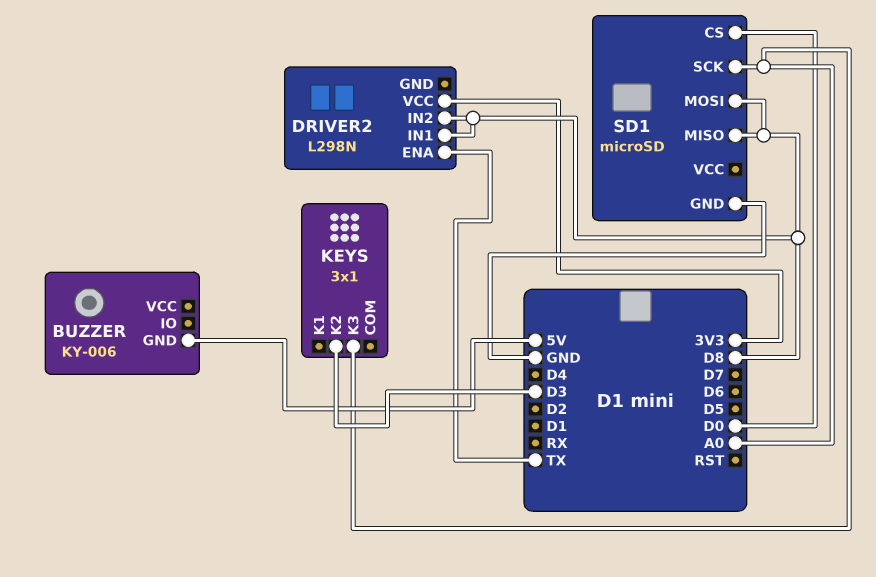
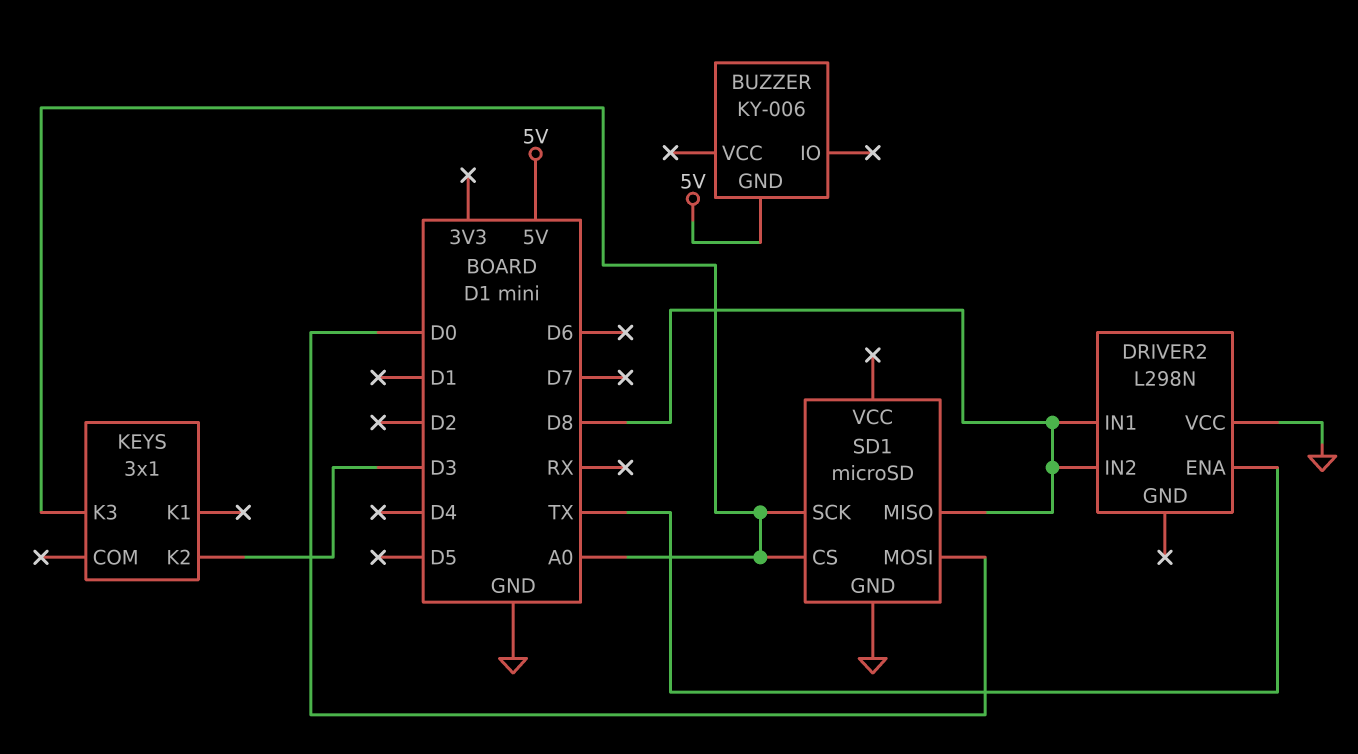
DRIVER2 pin VCC: 3V3 -> GND
SD1 pin CS: D0 -> A0
SD1 pin MOSI: D8 -> D0

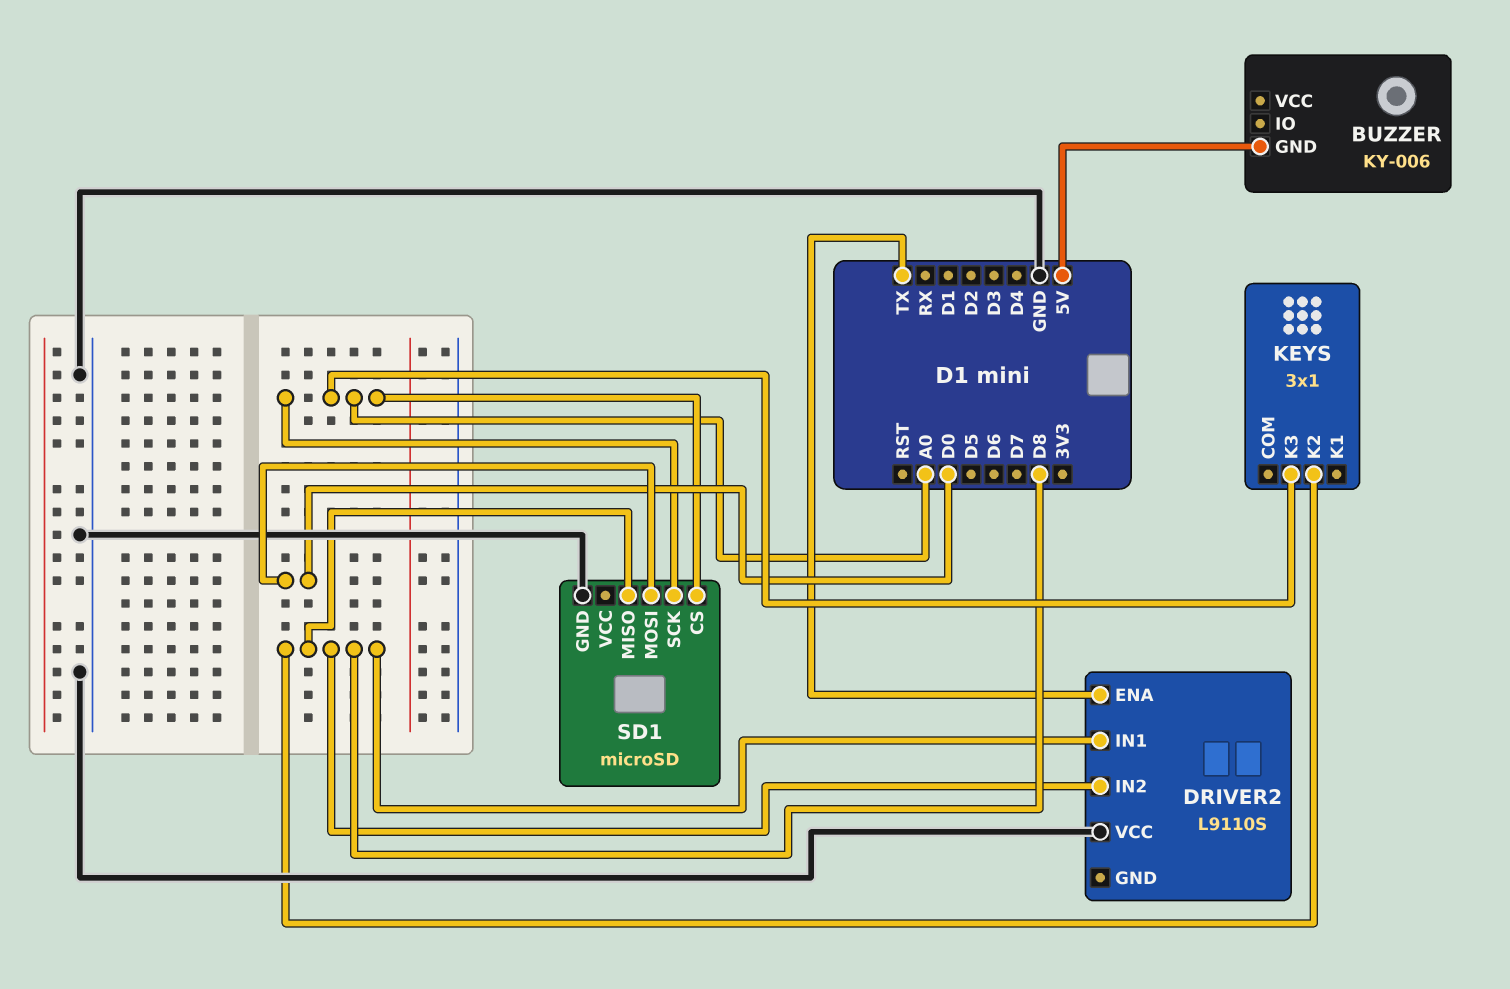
DRIVER2: L298N -> L9110S
KEYS pin K2: D3 -> D8

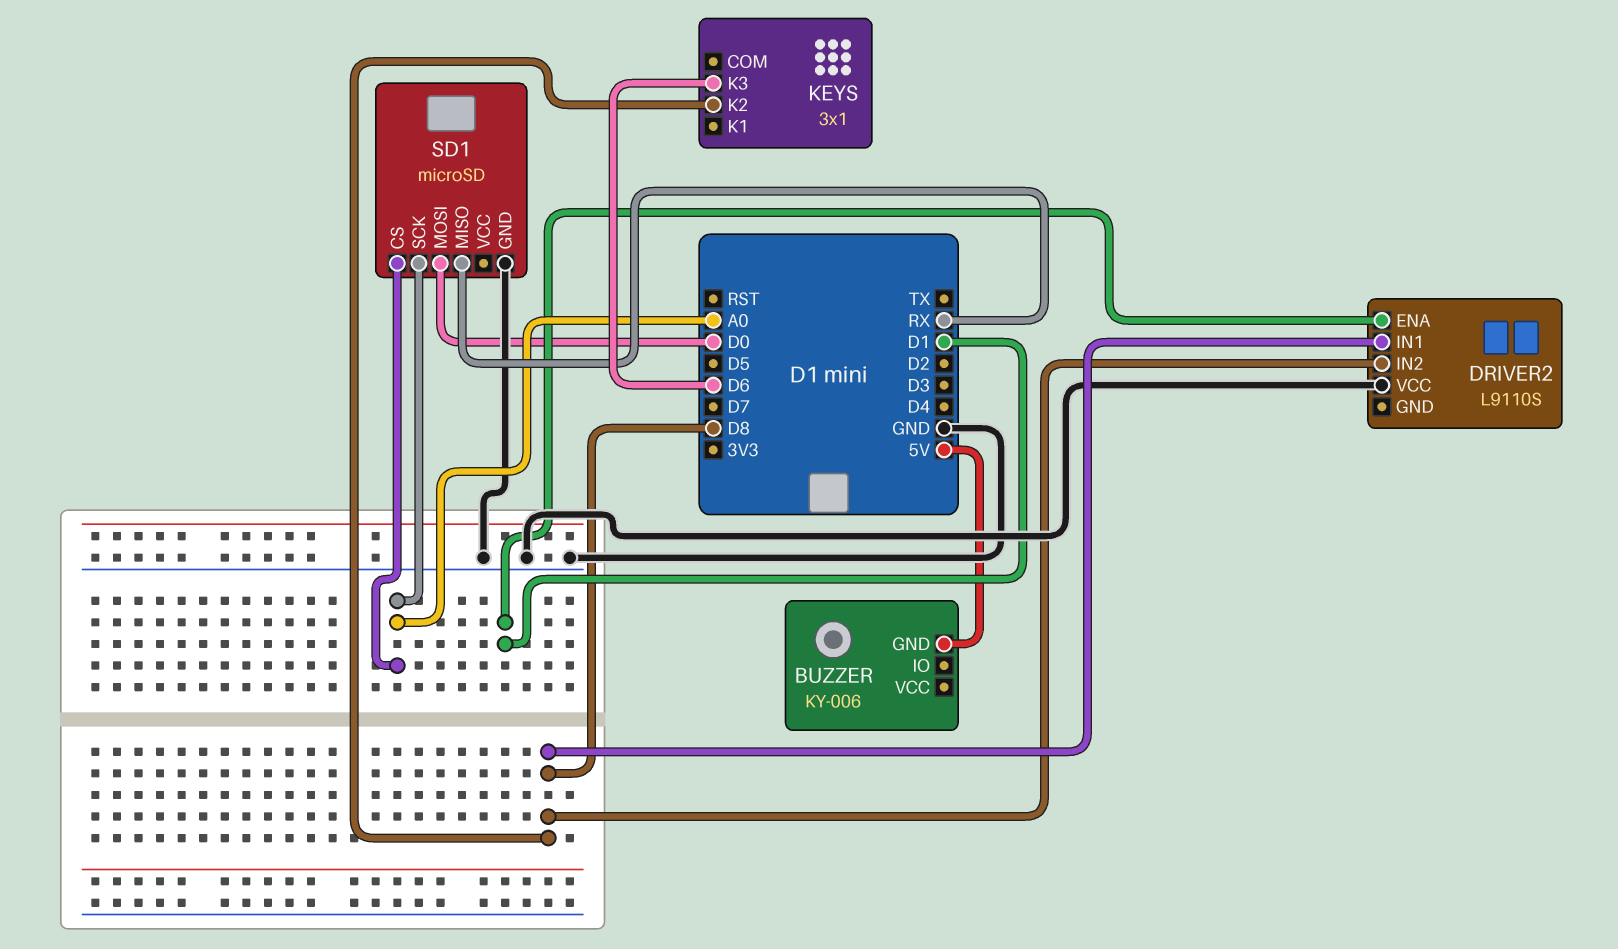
DRIVER2 pin ENA: TX -> D1
KEYS pin K3: A0 -> D6
SD1 pin MISO: D8 -> RX

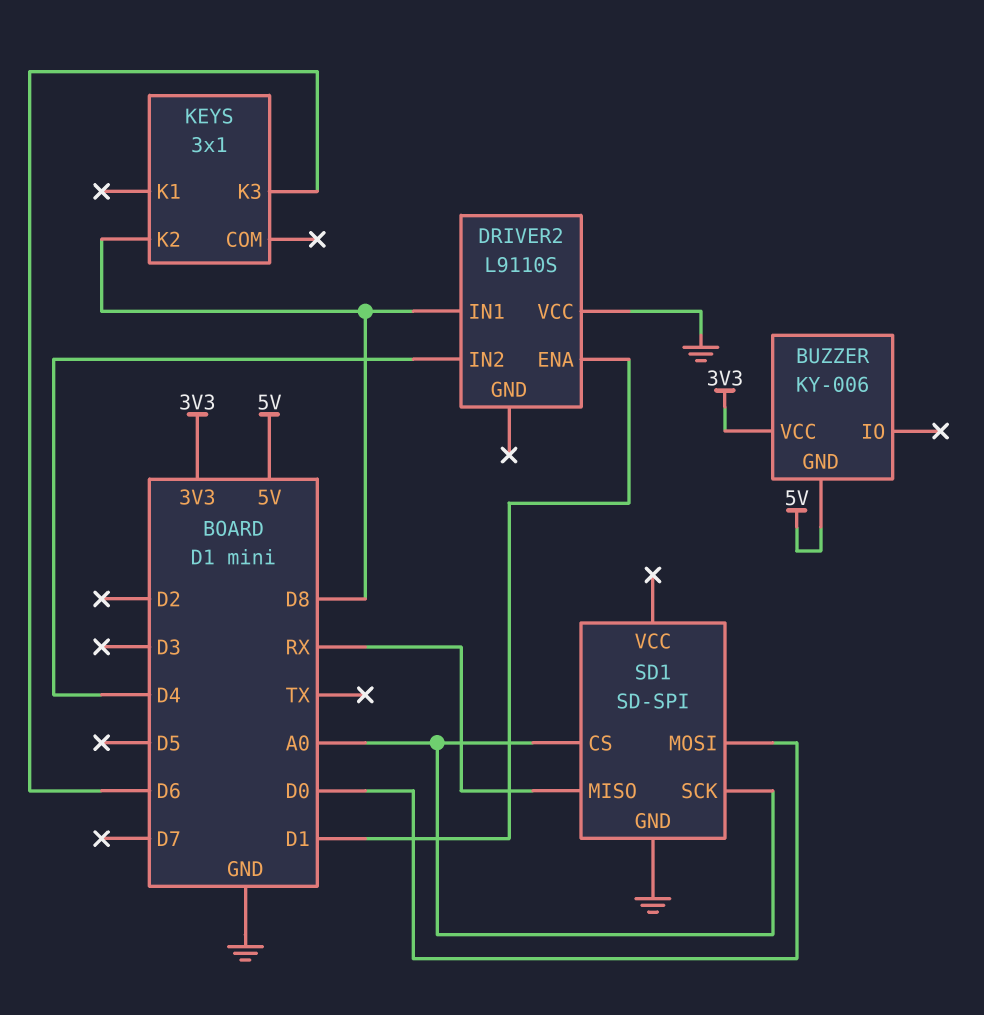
BUZZER pin VCC: none -> 3V3
DRIVER2 pin IN2: D8 -> D4
SD1: microSD -> SD-SPI

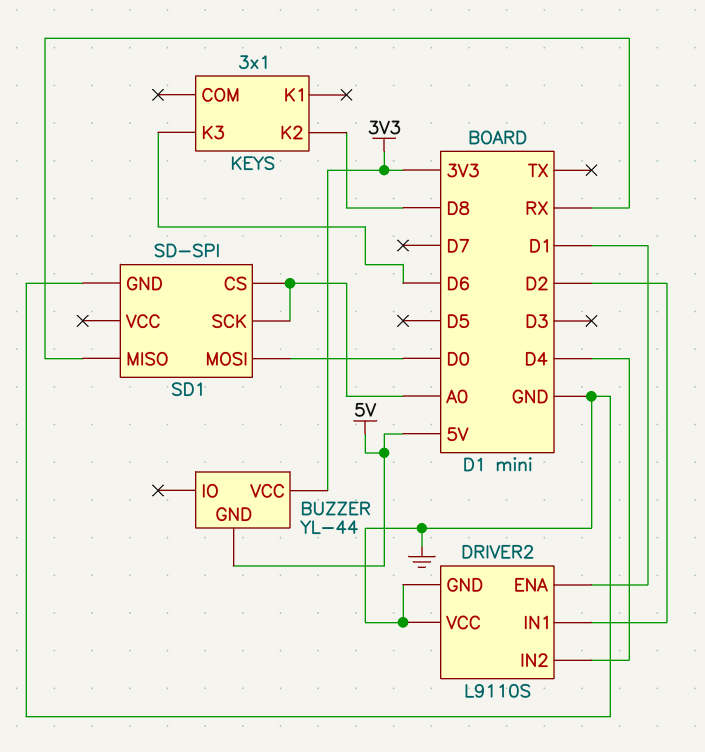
BUZZER: KY-006 -> YL-44
DRIVER2 pin GND: none -> GND
DRIVER2 pin IN1: D8 -> D2

